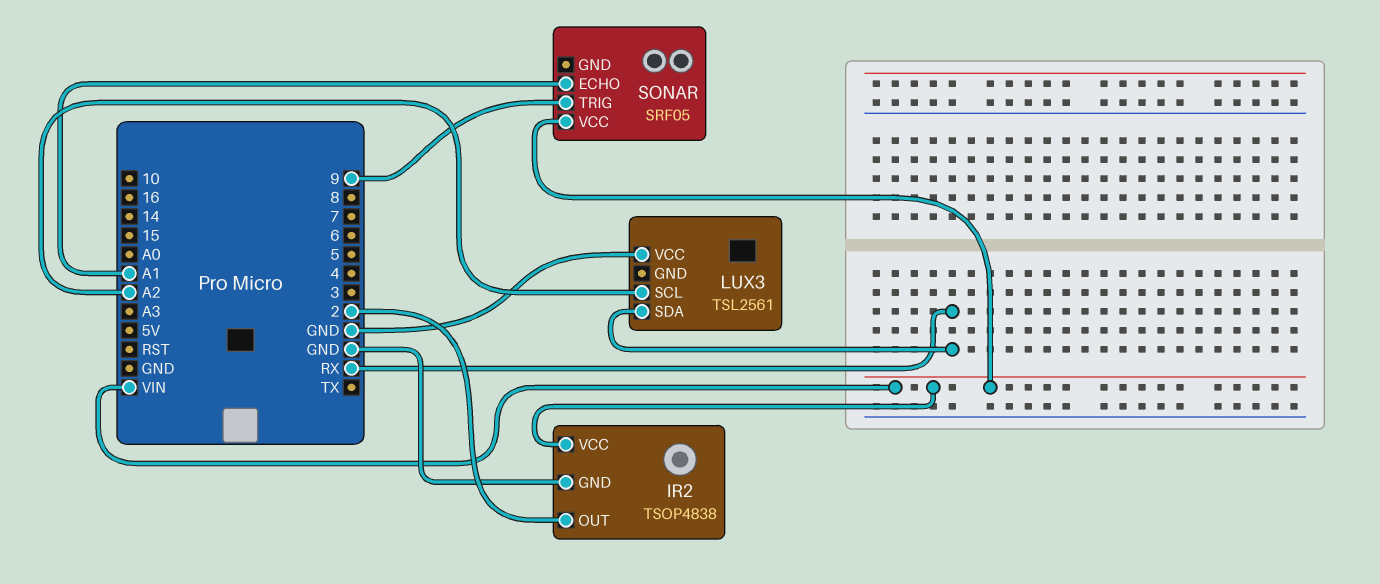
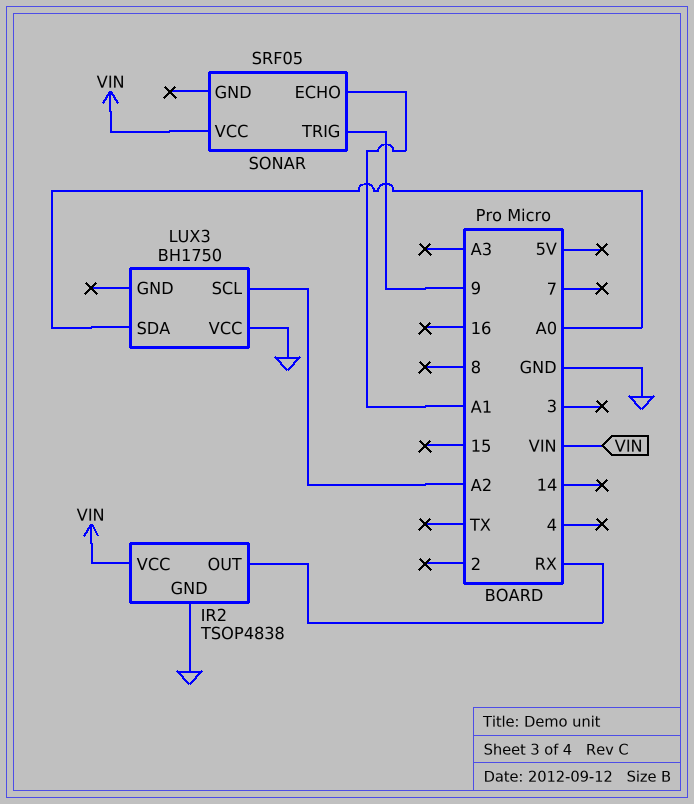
IR2 pin OUT: 2 -> RX
LUX3: TSL2561 -> BH1750
LUX3 pin SDA: RX -> A0

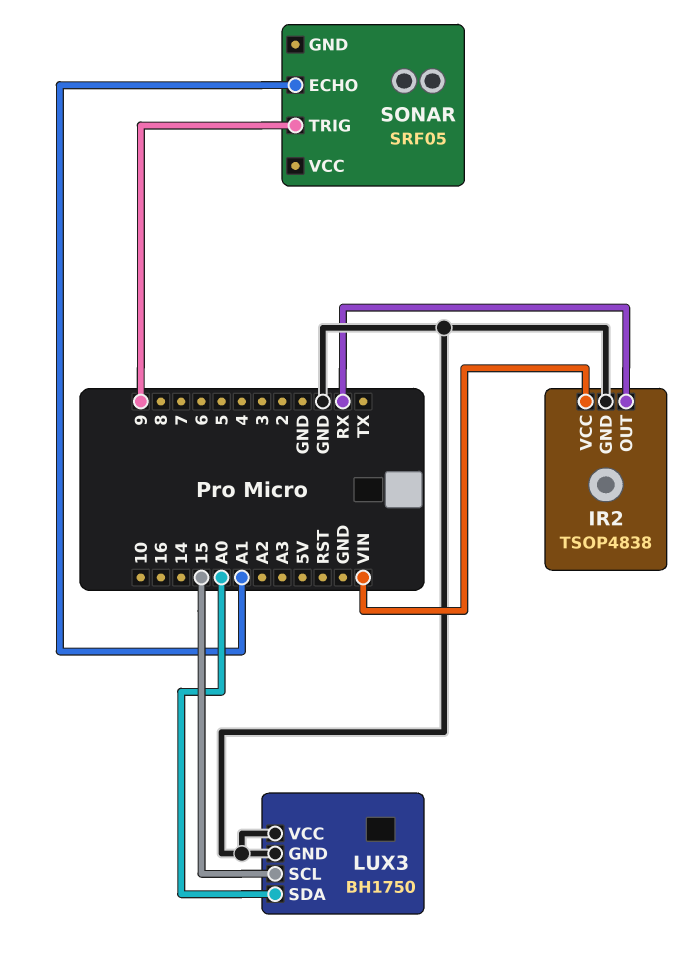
LUX3 pin GND: none -> GND
LUX3 pin SCL: A2 -> 15
SONAR pin VCC: VIN -> none

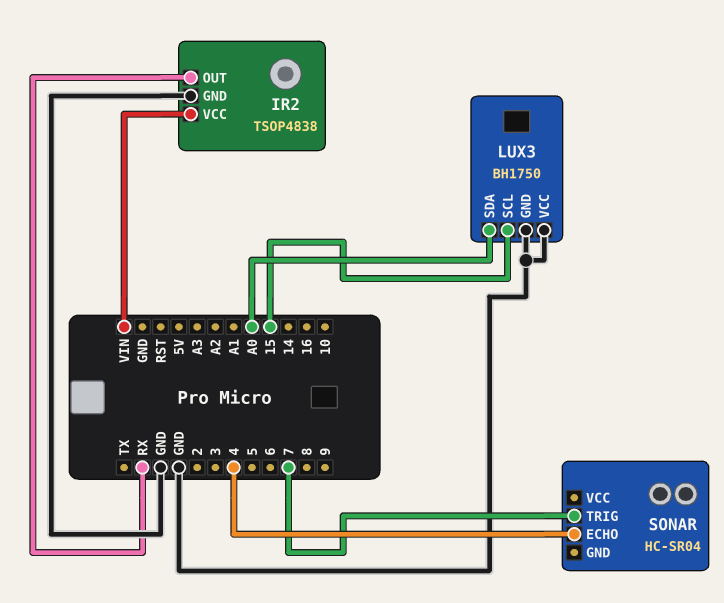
SONAR: SRF05 -> HC-SR04
SONAR pin ECHO: A1 -> 4
SONAR pin TRIG: 9 -> 7

